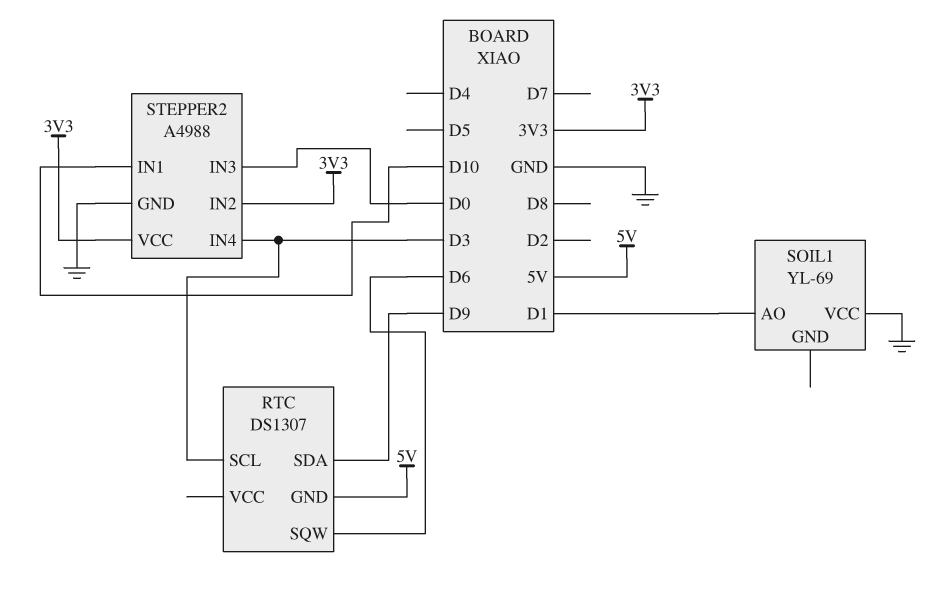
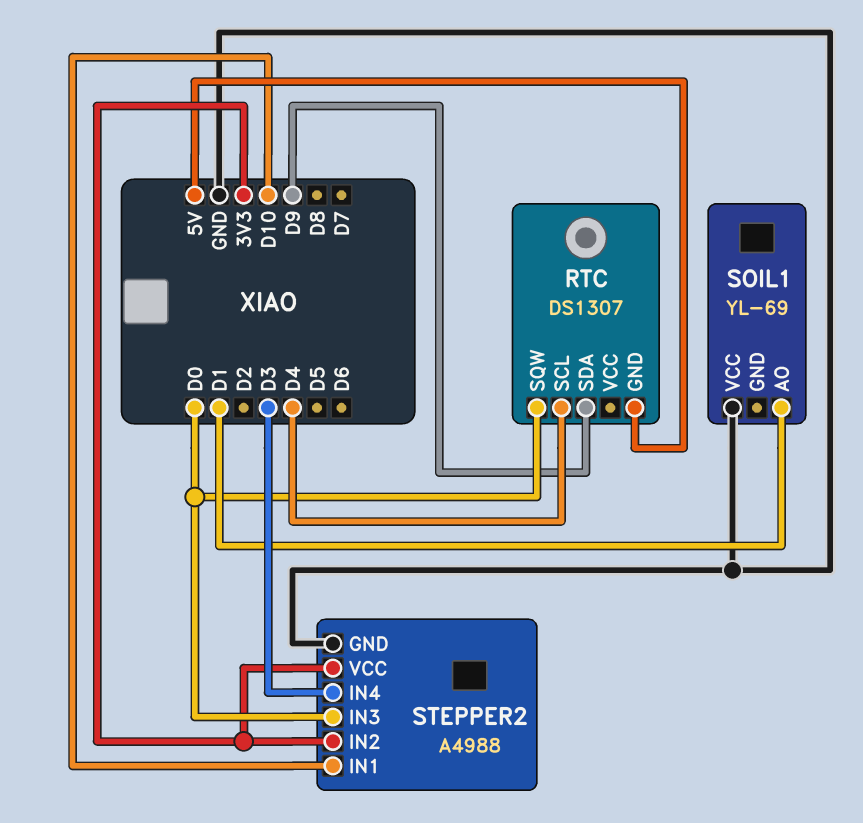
RTC pin SCL: D3 -> D4
RTC pin SQW: D6 -> D0

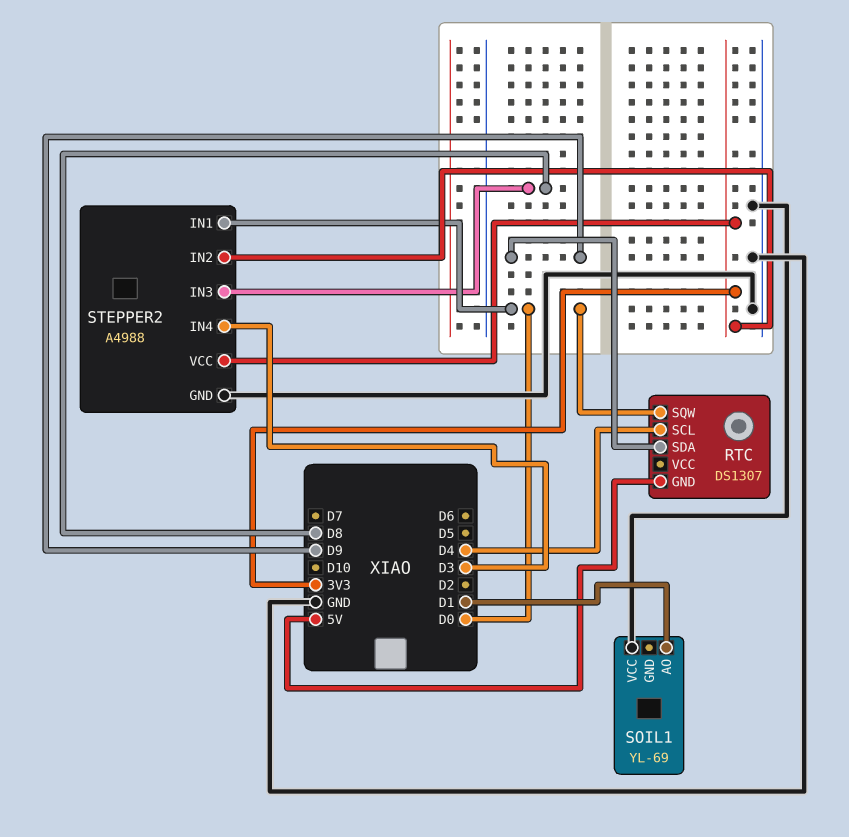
STEPPER2 pin IN1: D10 -> D0
STEPPER2 pin IN3: D0 -> D8

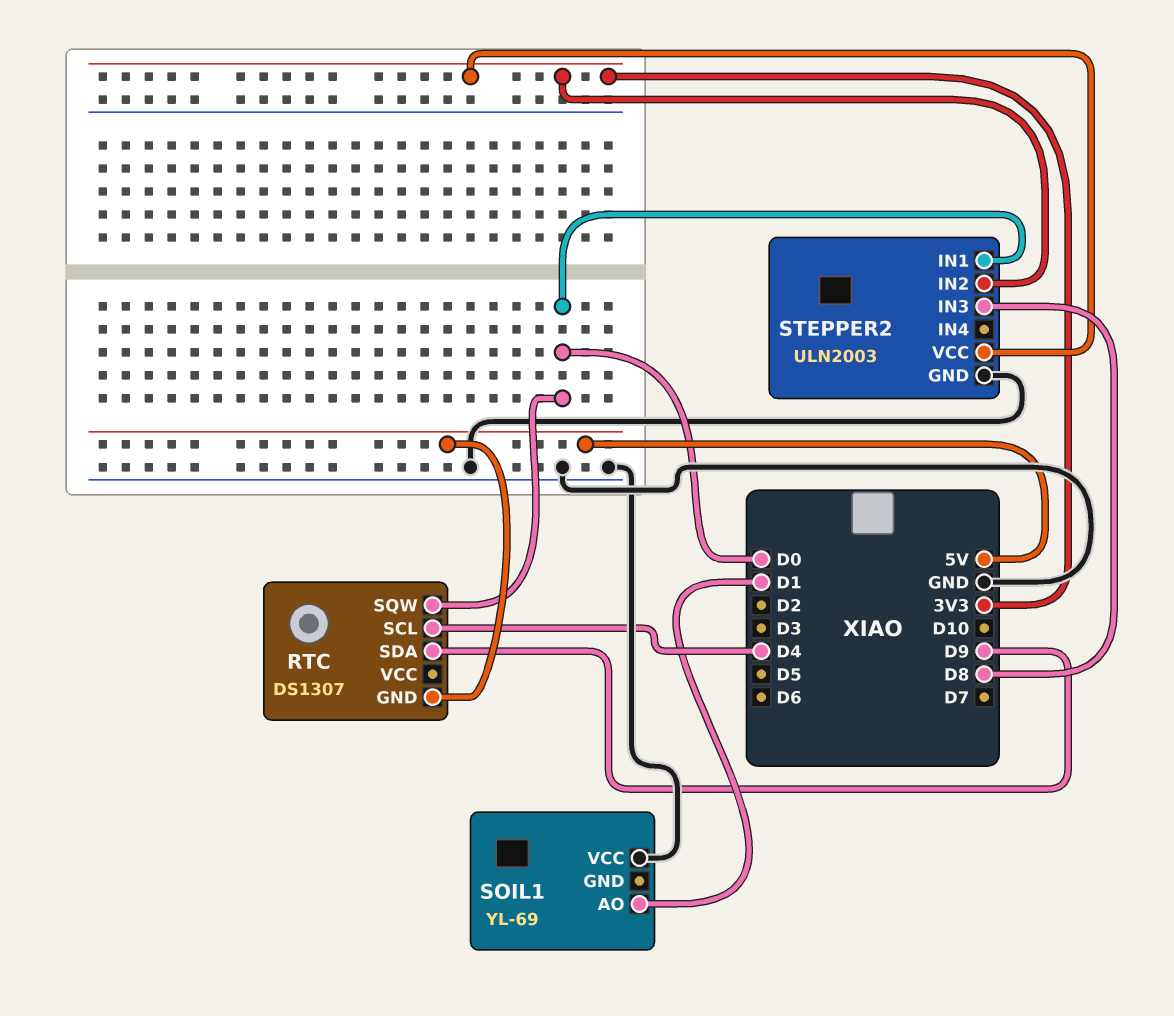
STEPPER2: A4988 -> ULN2003
STEPPER2 pin IN4: D3 -> none

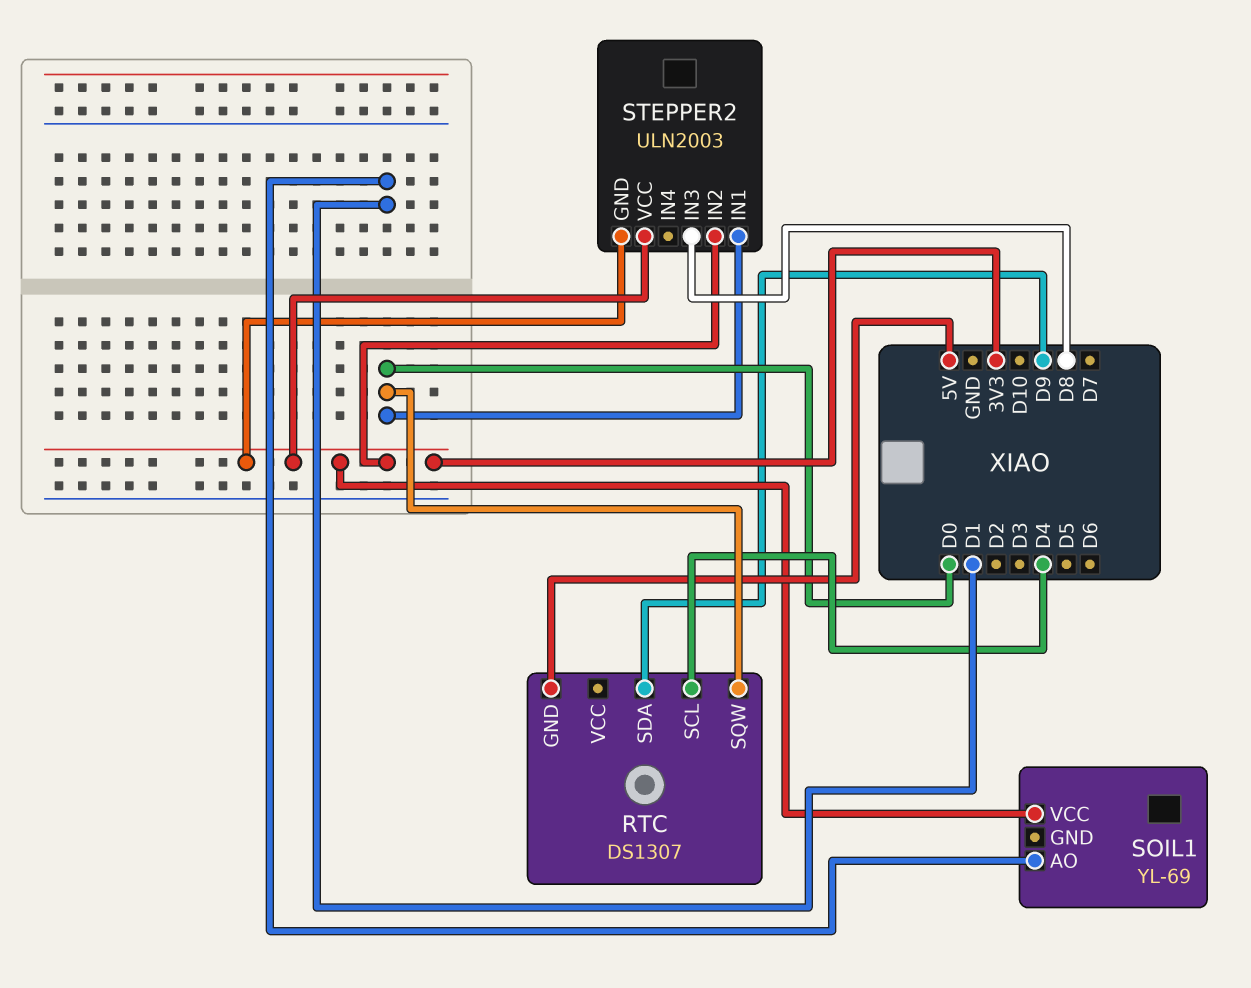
SOIL1 pin VCC: GND -> 3V3
STEPPER2 pin GND: GND -> 3V3

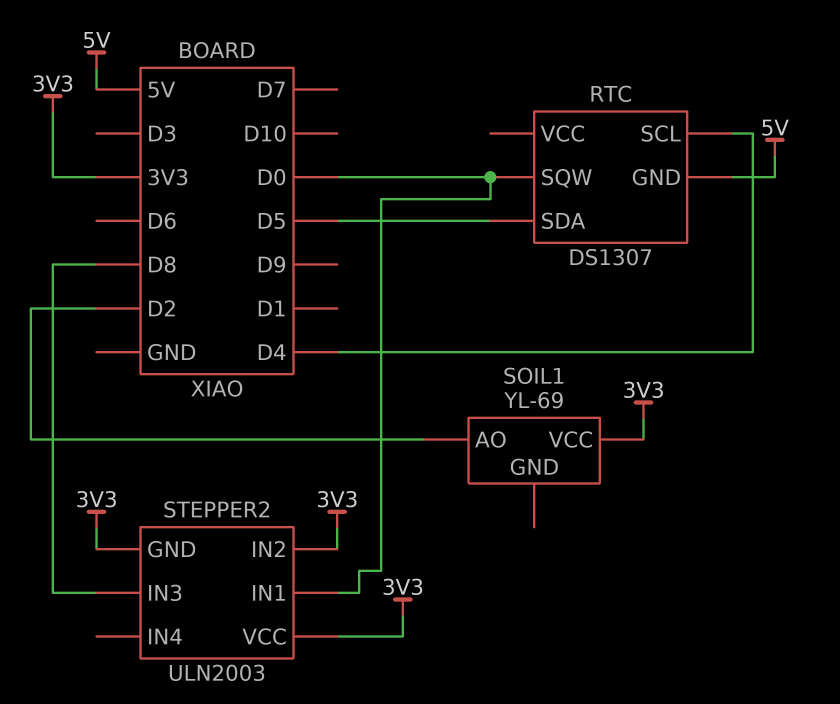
RTC pin SDA: D9 -> D5
SOIL1 pin AO: D1 -> D2

